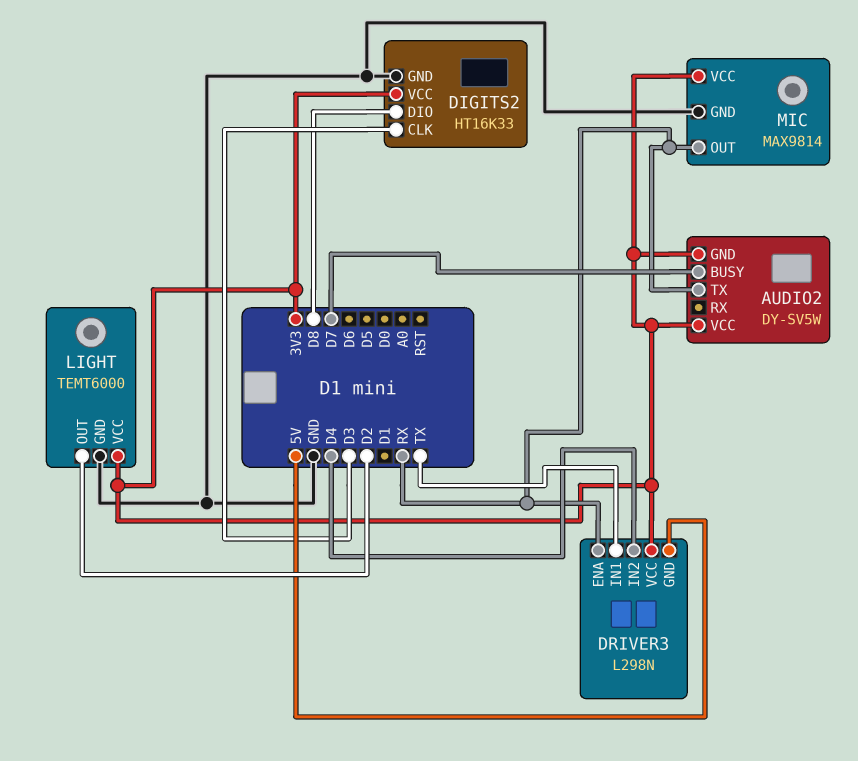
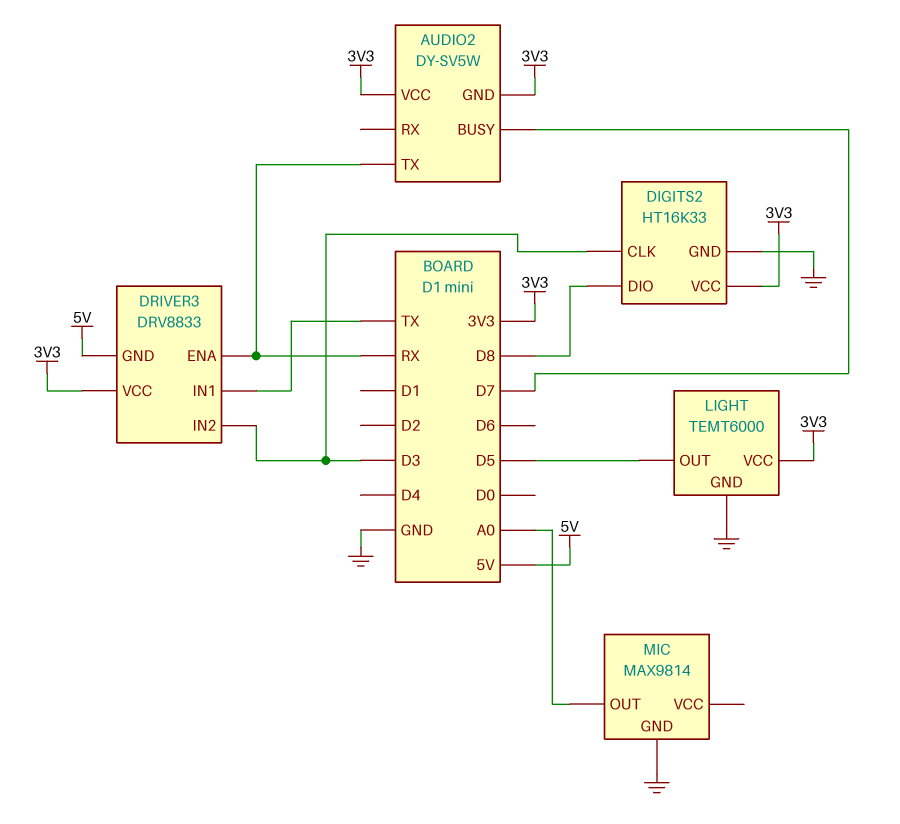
DRIVER3: L298N -> DRV8833
DRIVER3 pin IN2: D4 -> D3
LIGHT pin OUT: D2 -> D5
MIC pin OUT: RX -> A0
MIC pin VCC: 3V3 -> none

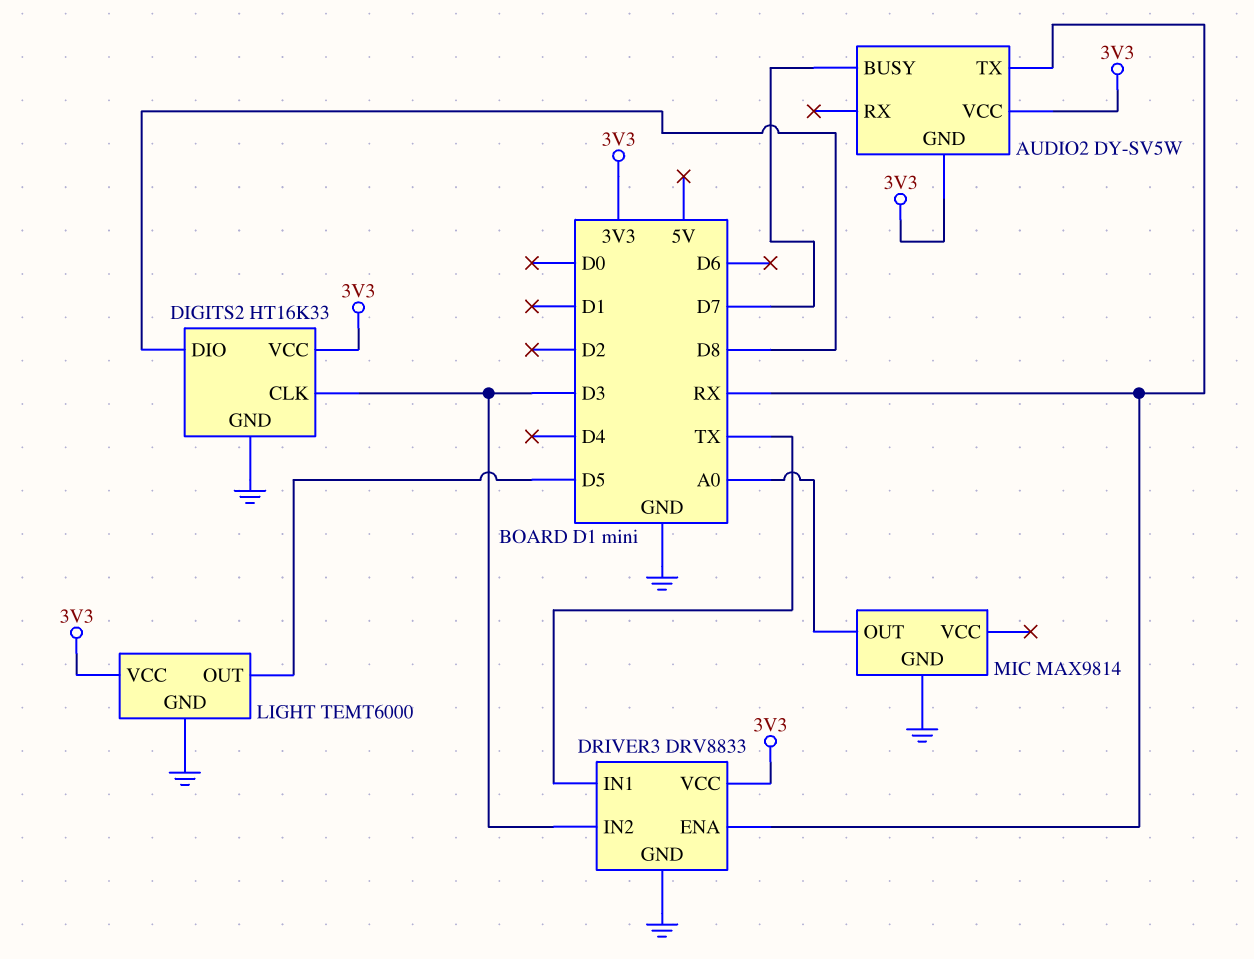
DRIVER3 pin GND: 5V -> GND

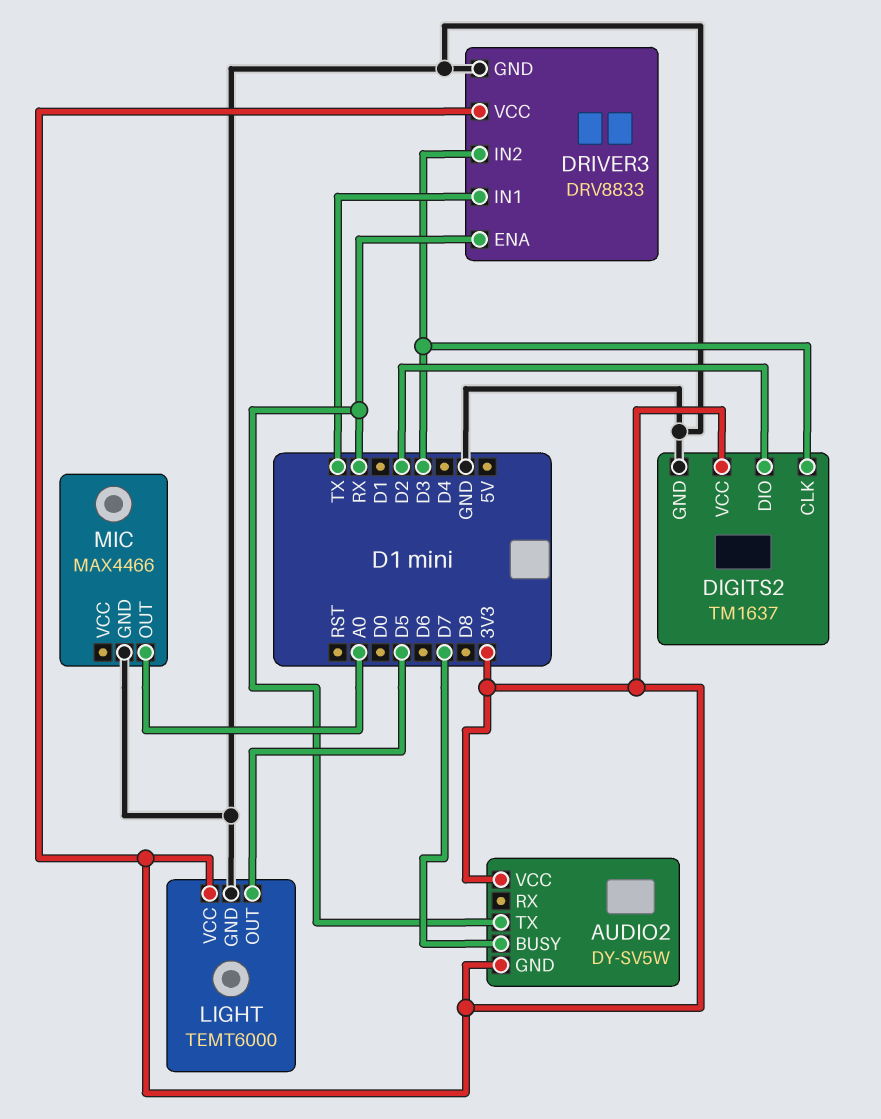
DIGITS2: HT16K33 -> TM1637
DIGITS2 pin DIO: D8 -> D2
MIC: MAX9814 -> MAX4466

